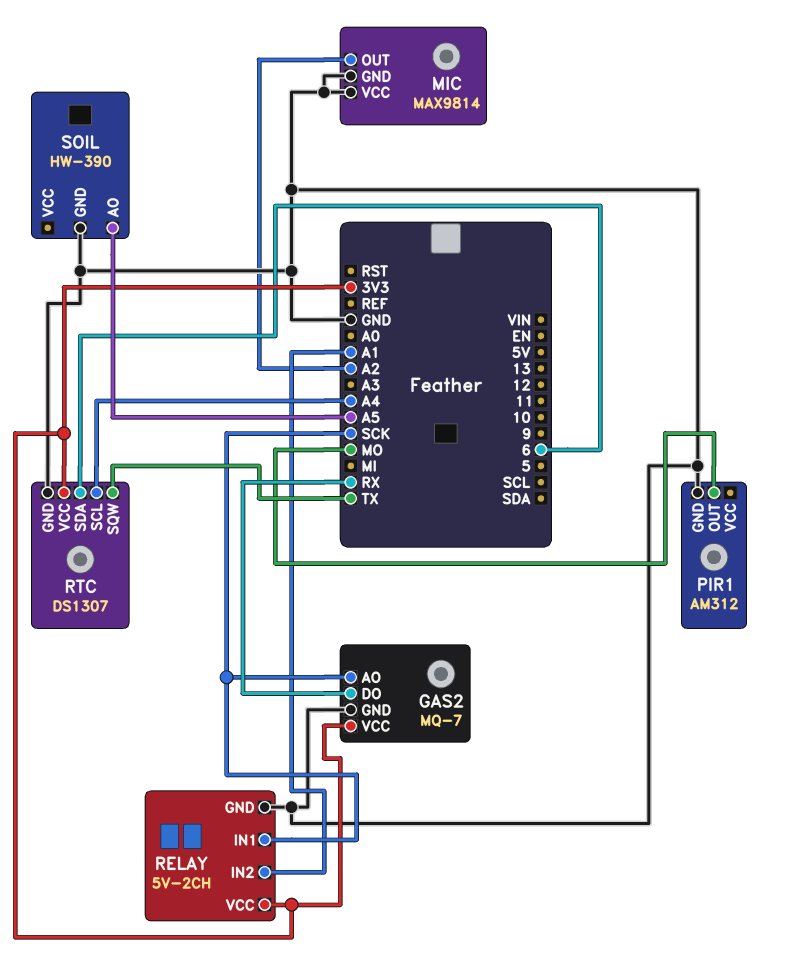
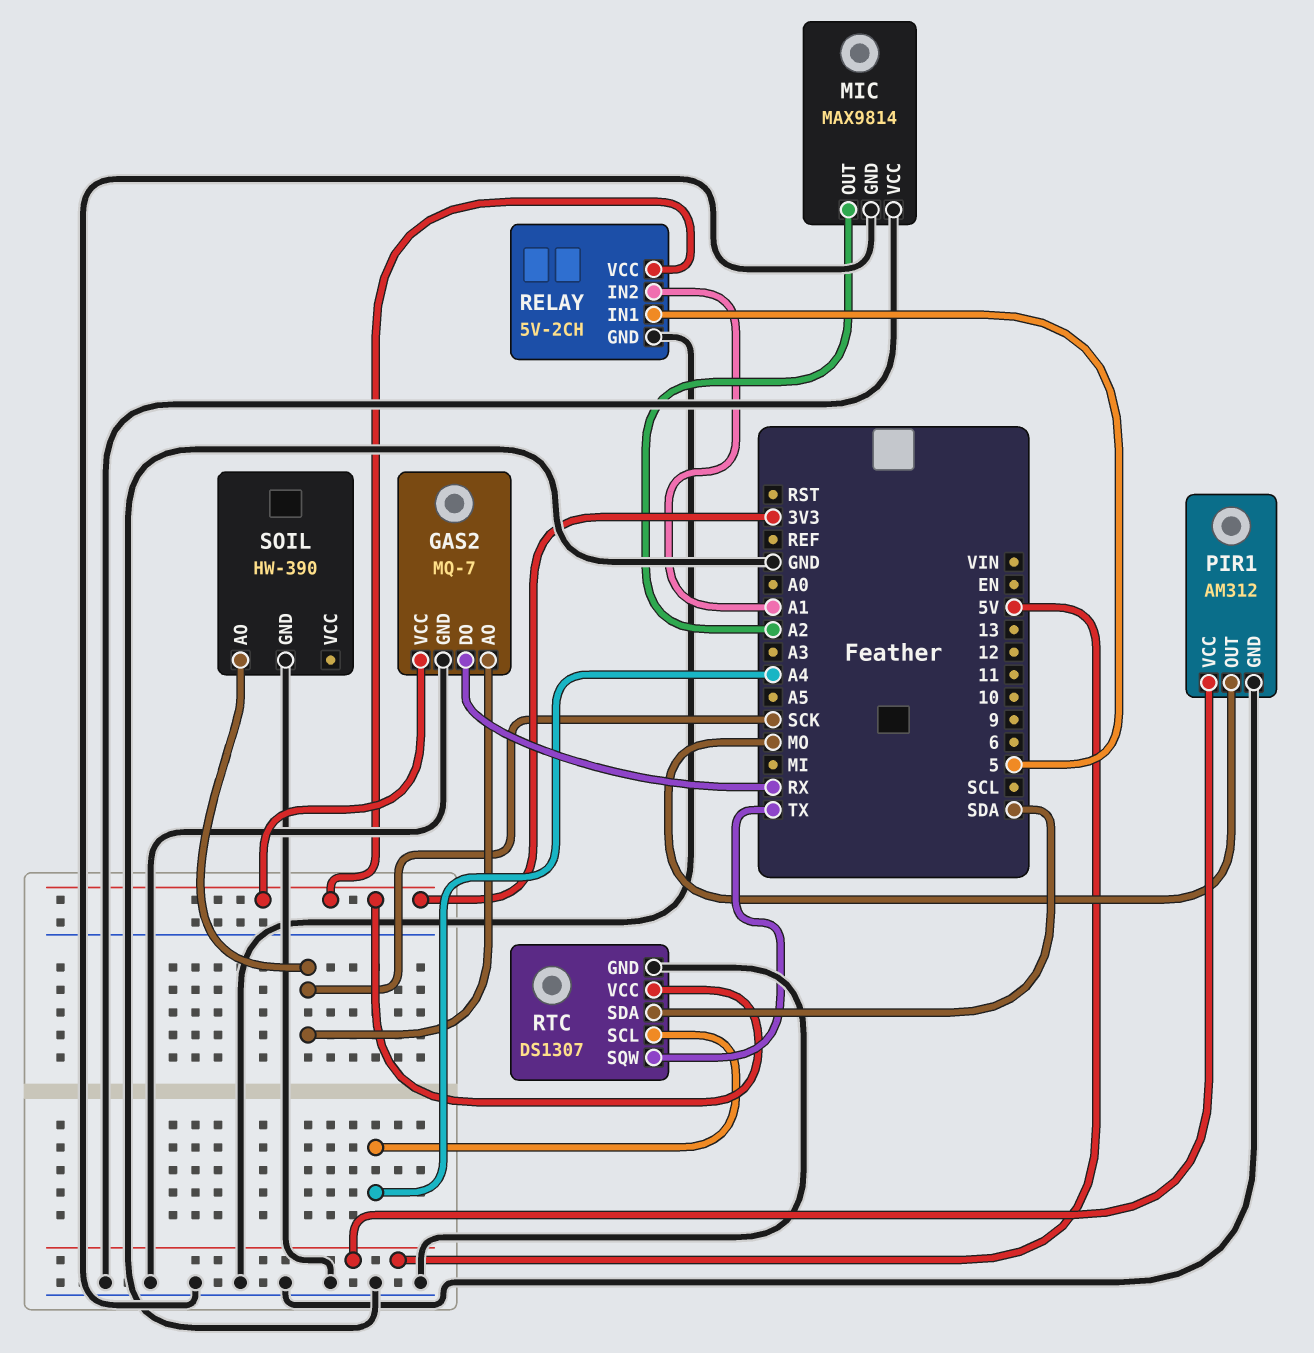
PIR1 pin VCC: none -> 5V
RELAY pin IN1: SCK -> 5
RTC pin SDA: 6 -> SDA
SOIL pin AO: A5 -> SCK

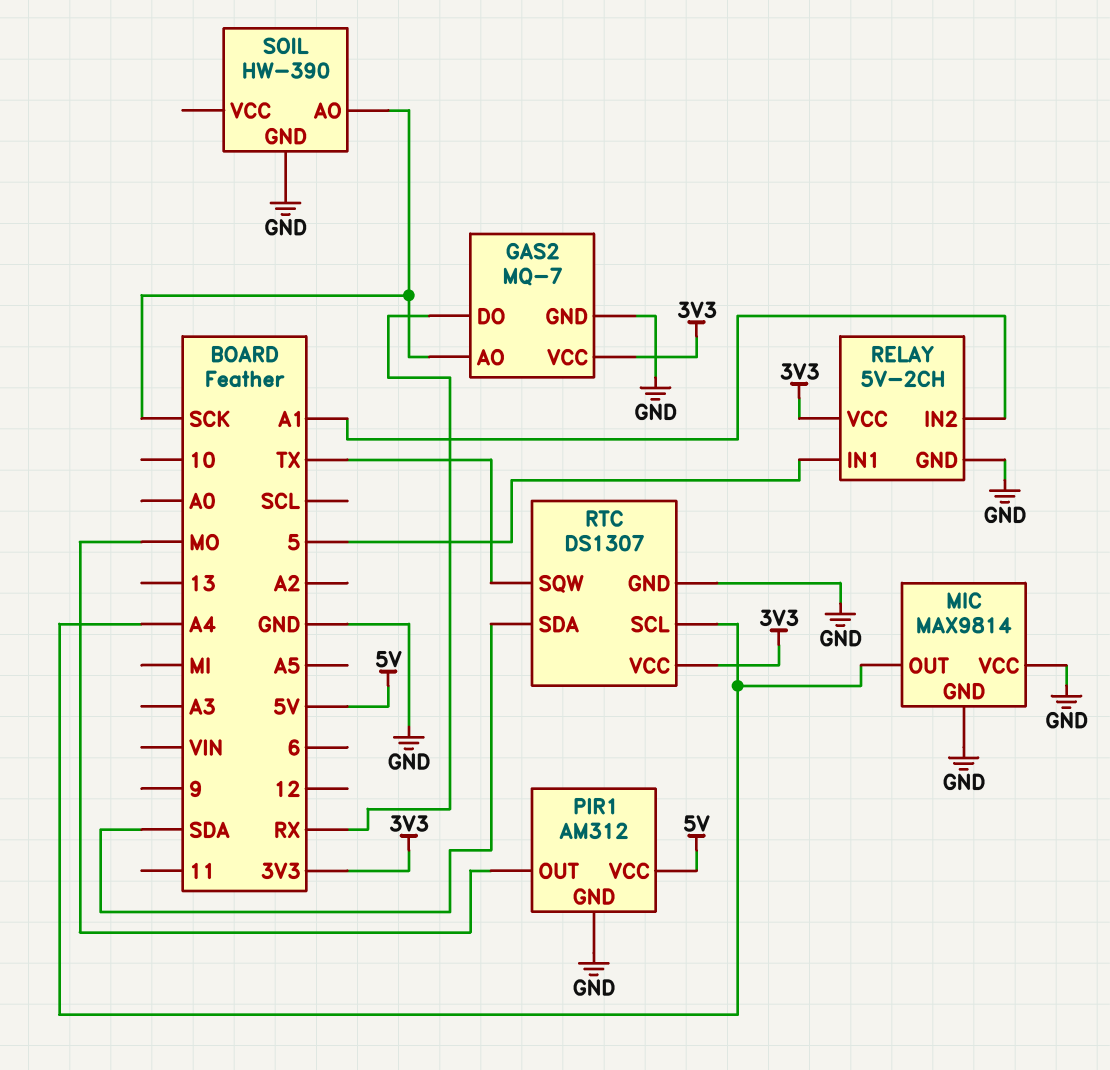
MIC pin OUT: A2 -> A4

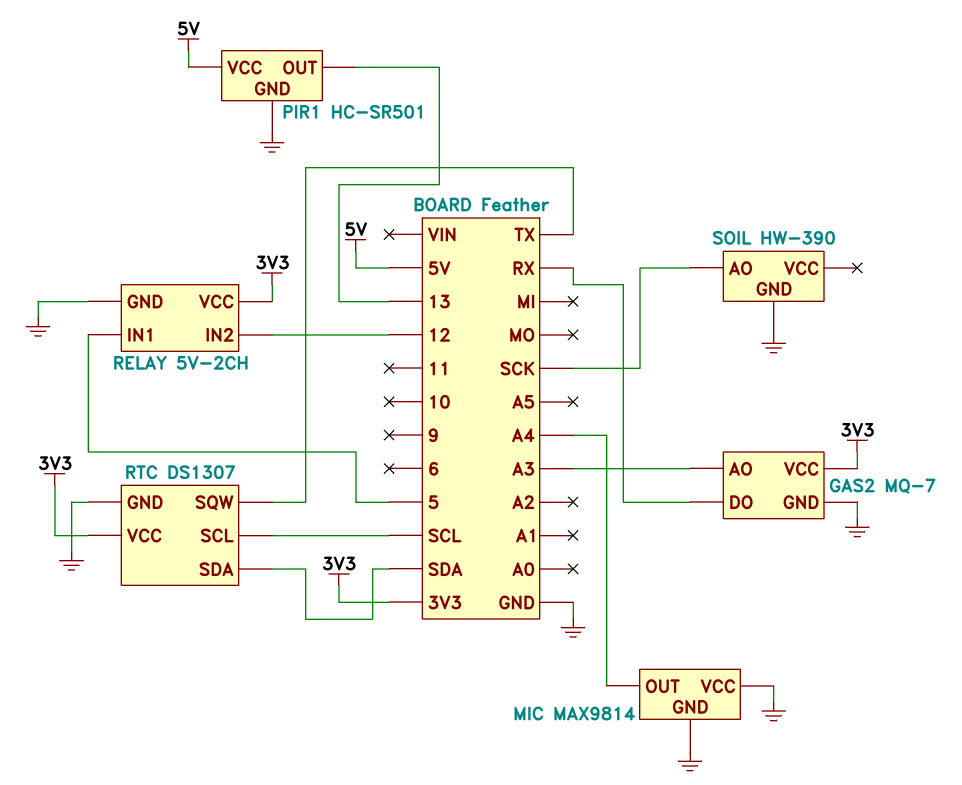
GAS2 pin AO: SCK -> A3
PIR1: AM312 -> HC-SR501
PIR1 pin OUT: MO -> 13
RELAY pin IN2: A1 -> 12
RTC pin SCL: A4 -> SCL

